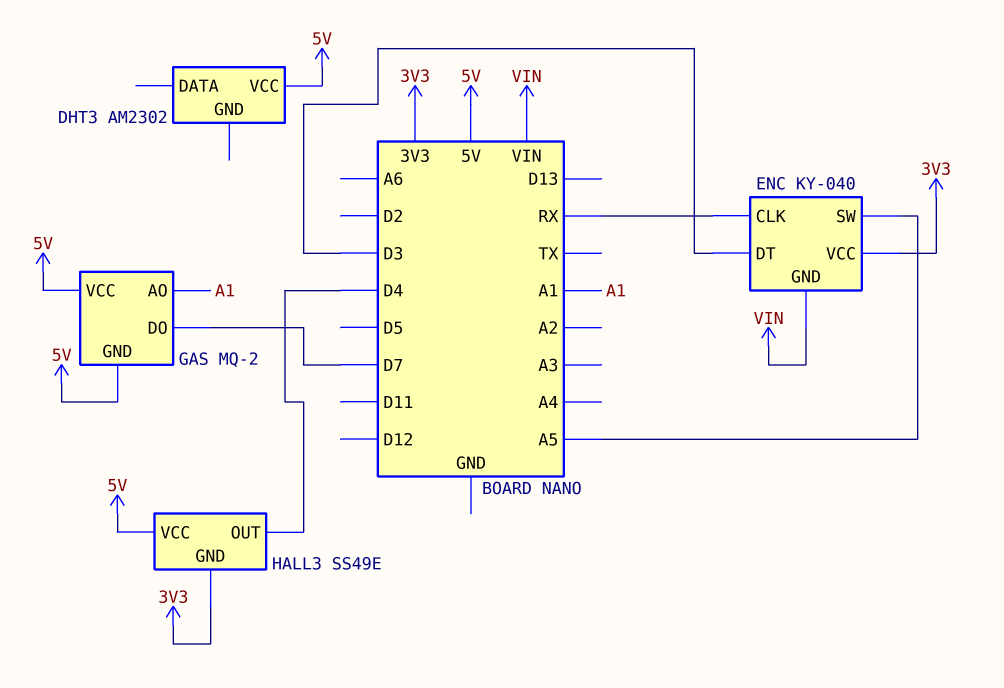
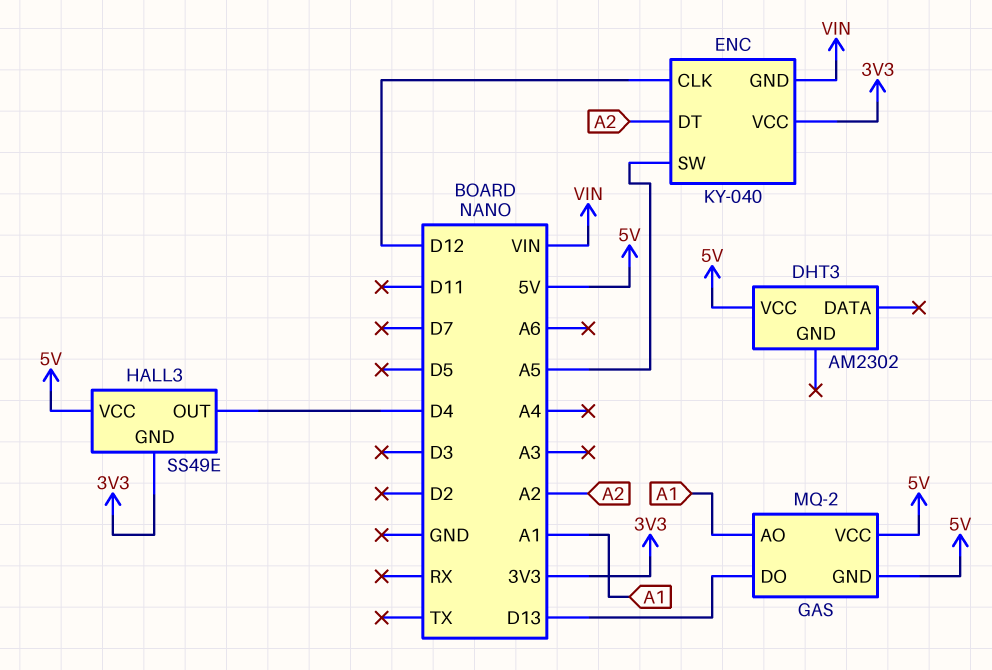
ENC pin CLK: RX -> D12
ENC pin DT: D3 -> A2
GAS pin DO: D7 -> D13

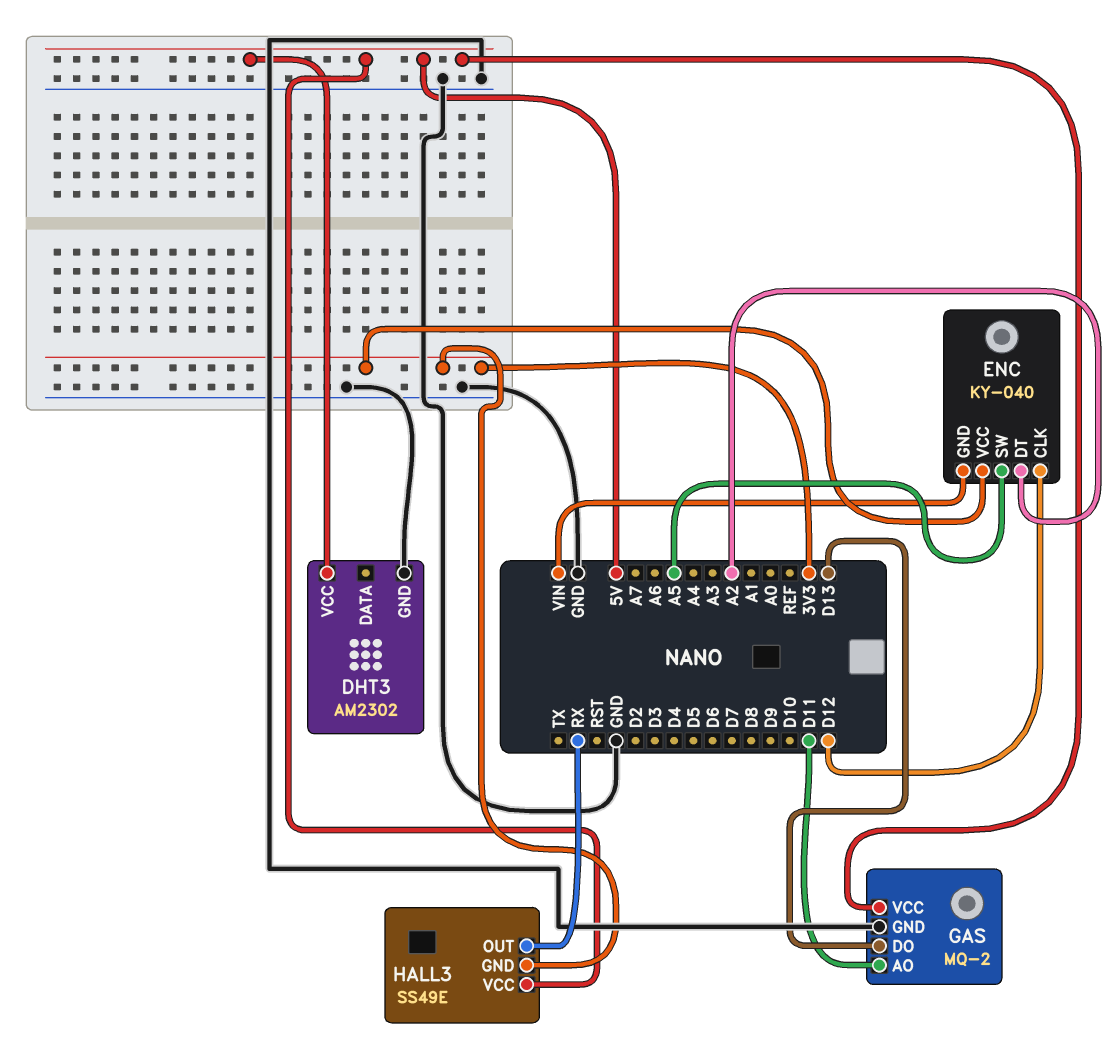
DHT3 pin GND: none -> GND
GAS pin AO: A1 -> D11
GAS pin GND: 5V -> GND
HALL3 pin OUT: D4 -> RX

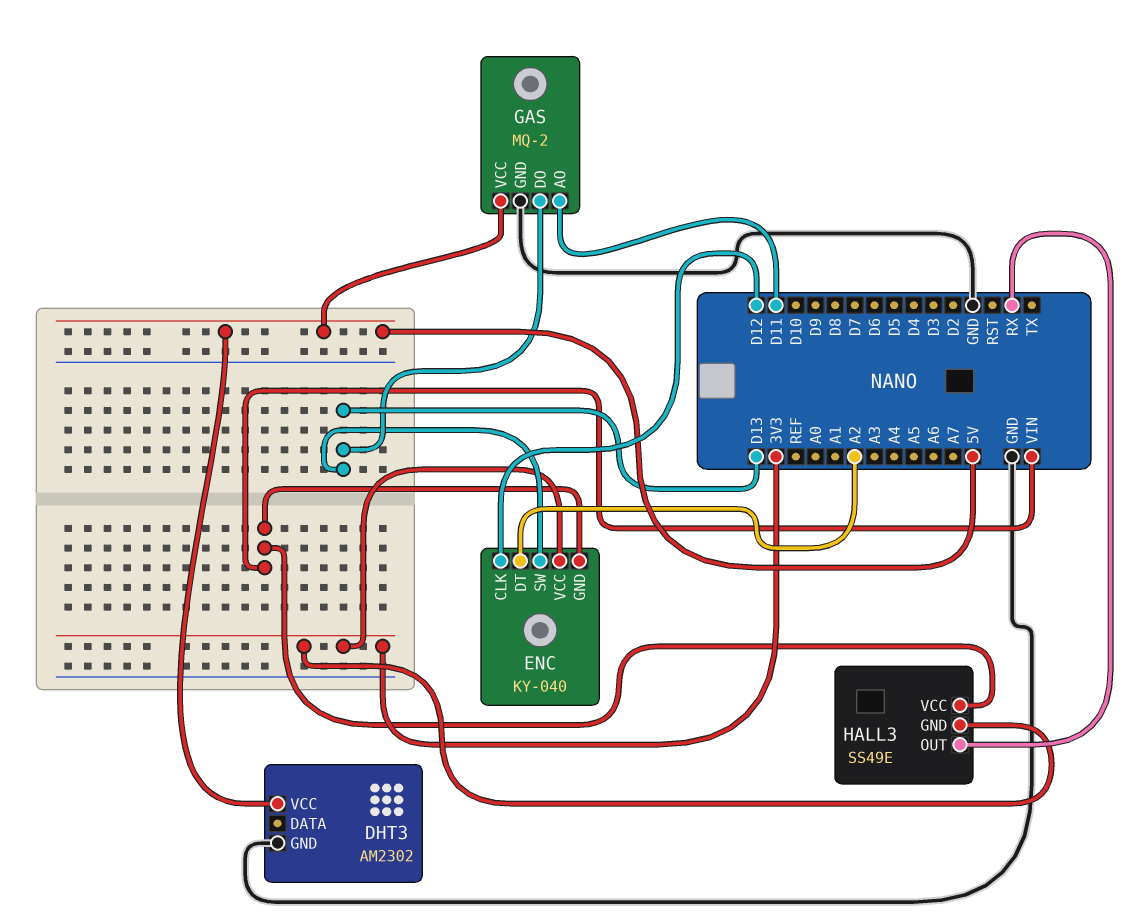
ENC pin SW: A5 -> D13
HALL3 pin VCC: 5V -> VIN

